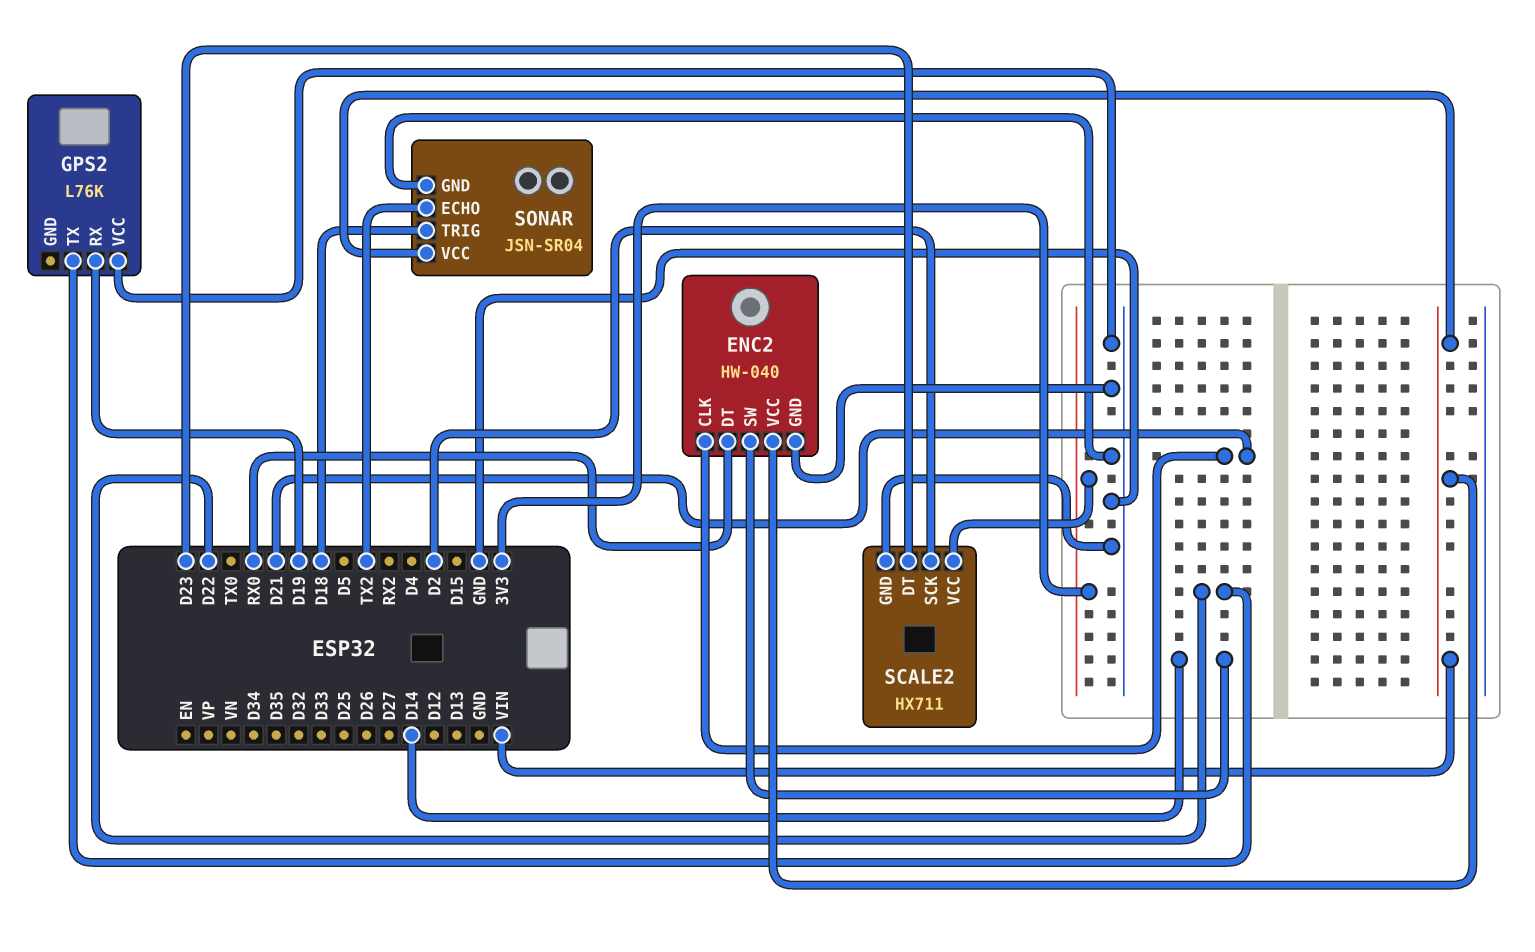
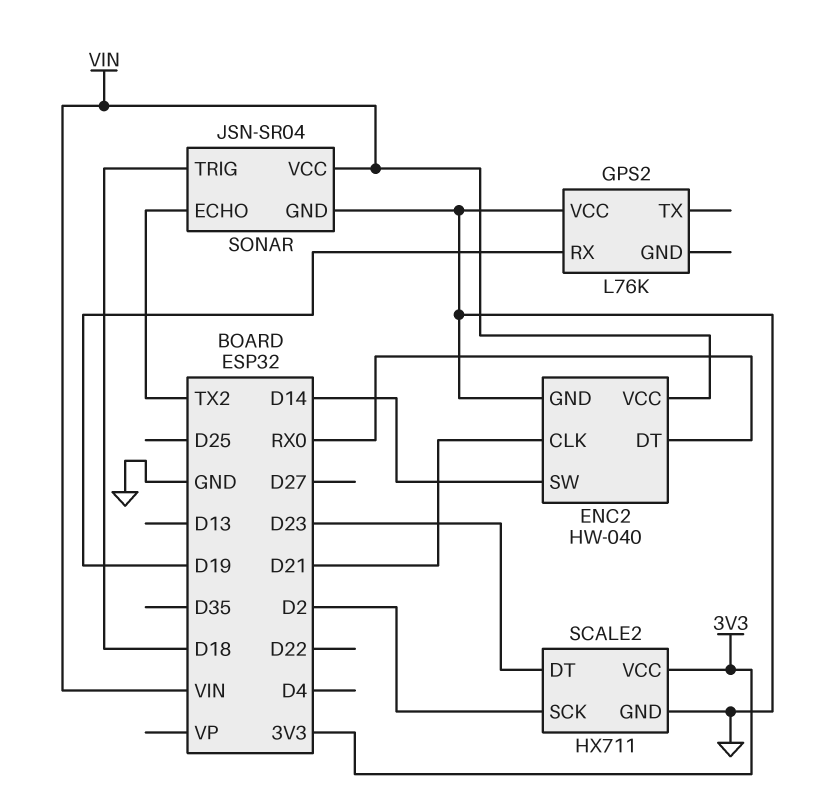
GPS2 pin TX: D22 -> none

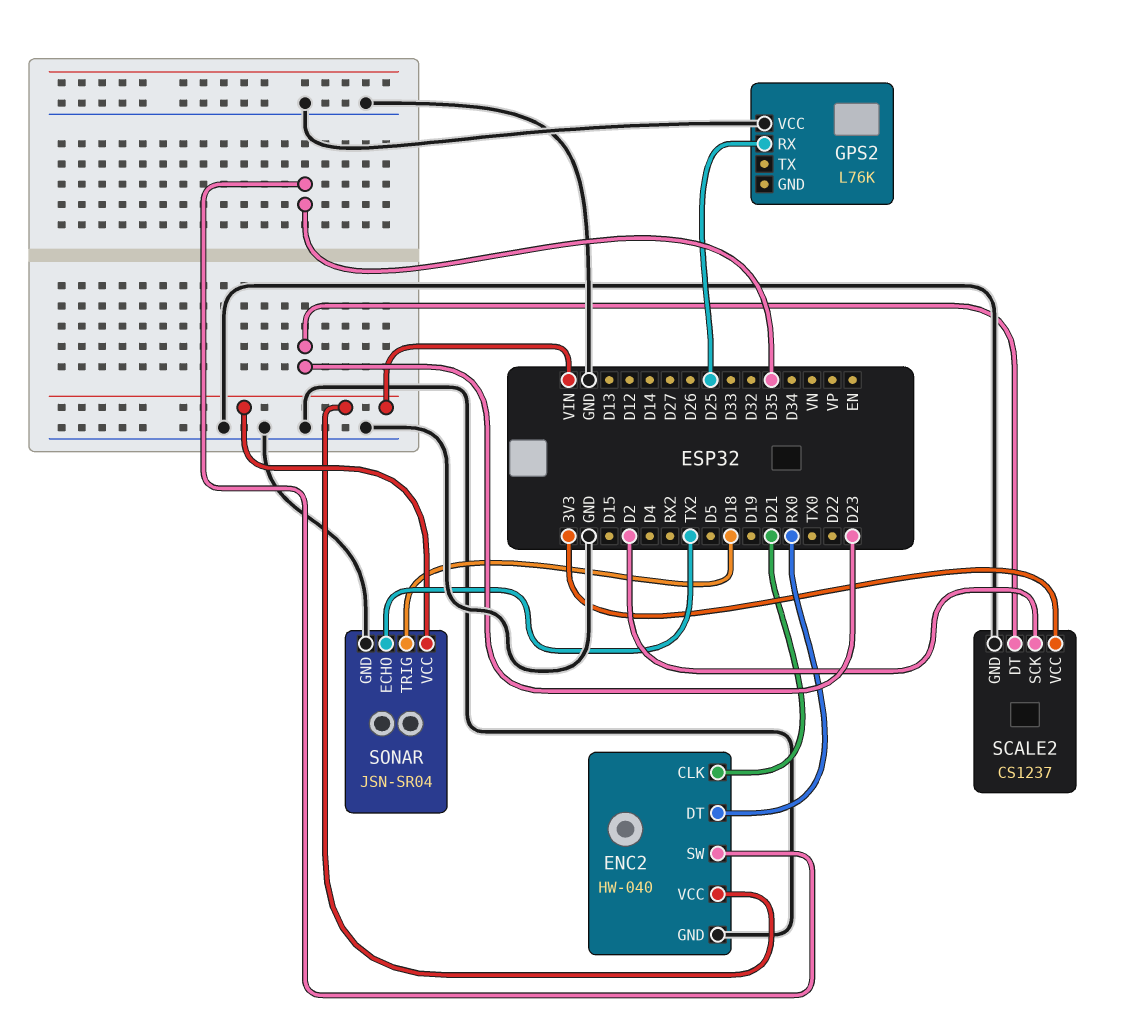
ENC2 pin SW: D14 -> D35
GPS2 pin RX: D19 -> D25
SCALE2: HX711 -> CS1237

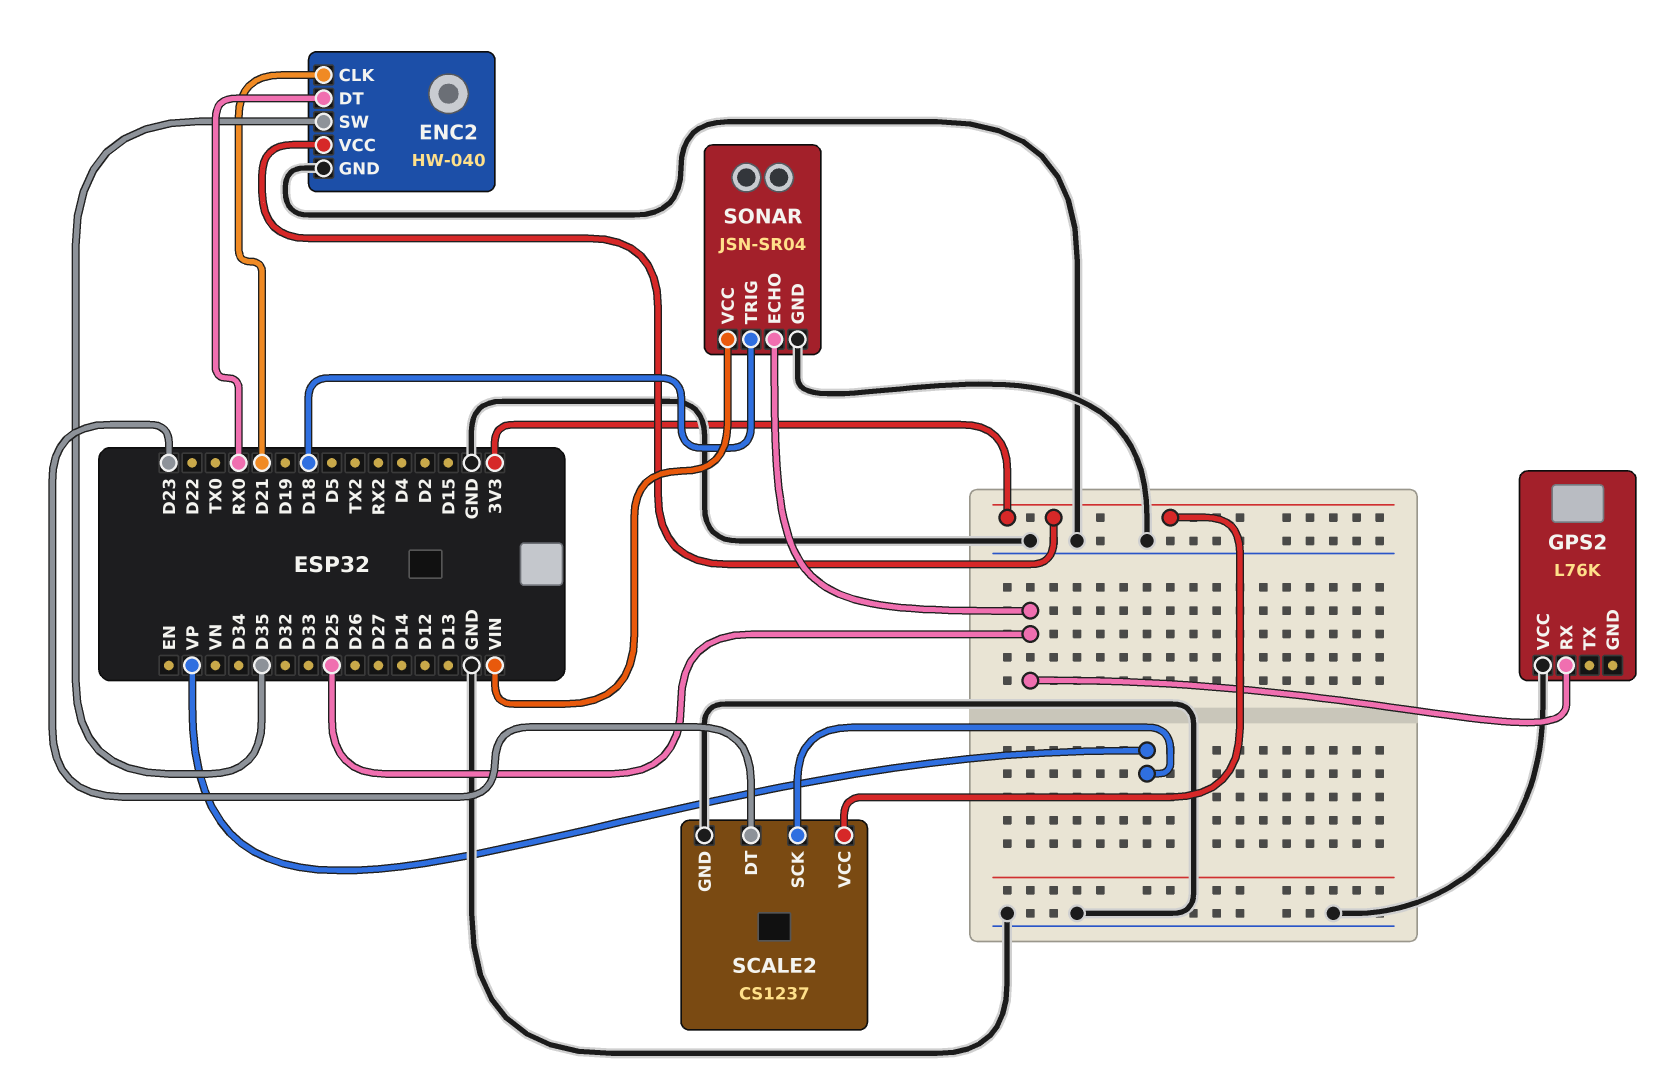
ENC2 pin VCC: VIN -> 3V3
SCALE2 pin SCK: D2 -> VP
SONAR pin ECHO: TX2 -> D25

